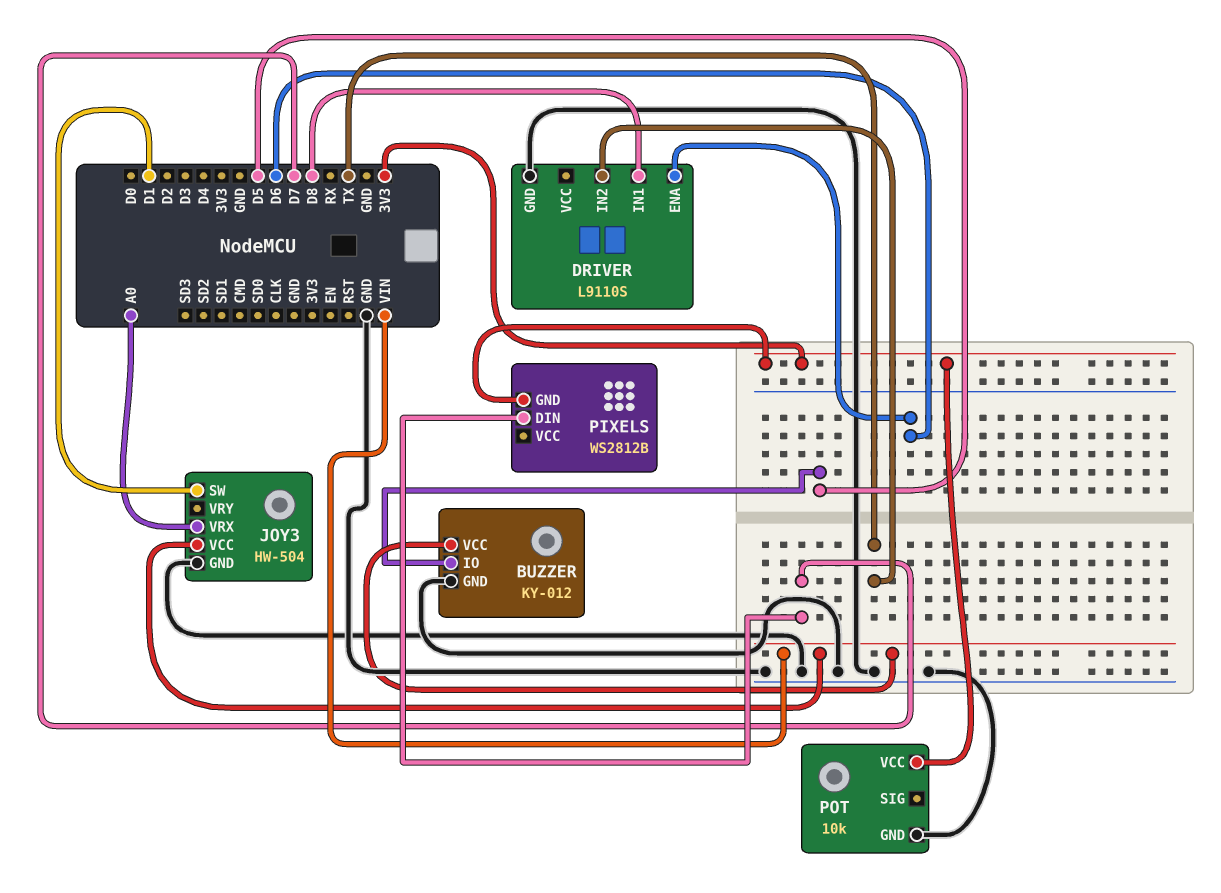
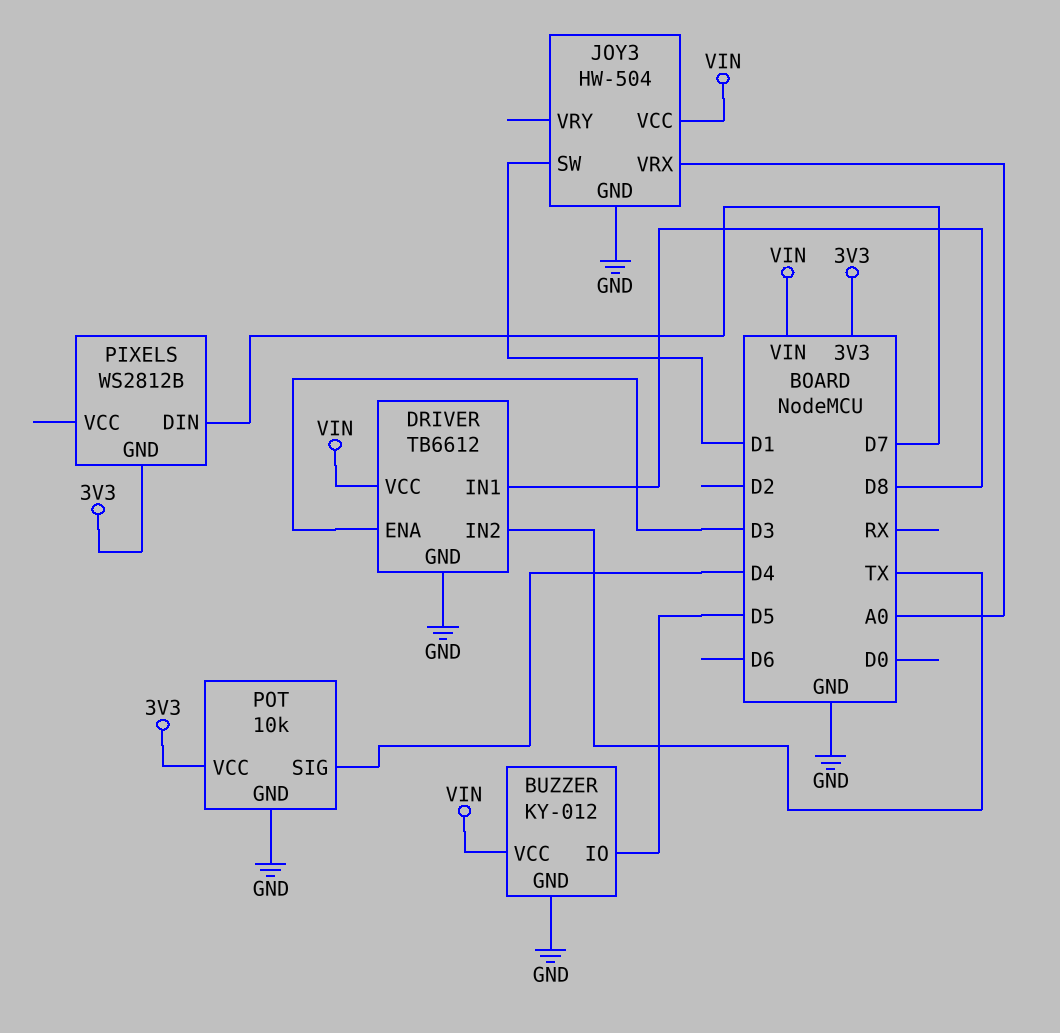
DRIVER: L9110S -> TB6612
DRIVER pin ENA: D6 -> D3
DRIVER pin VCC: none -> VIN
POT pin SIG: none -> D4

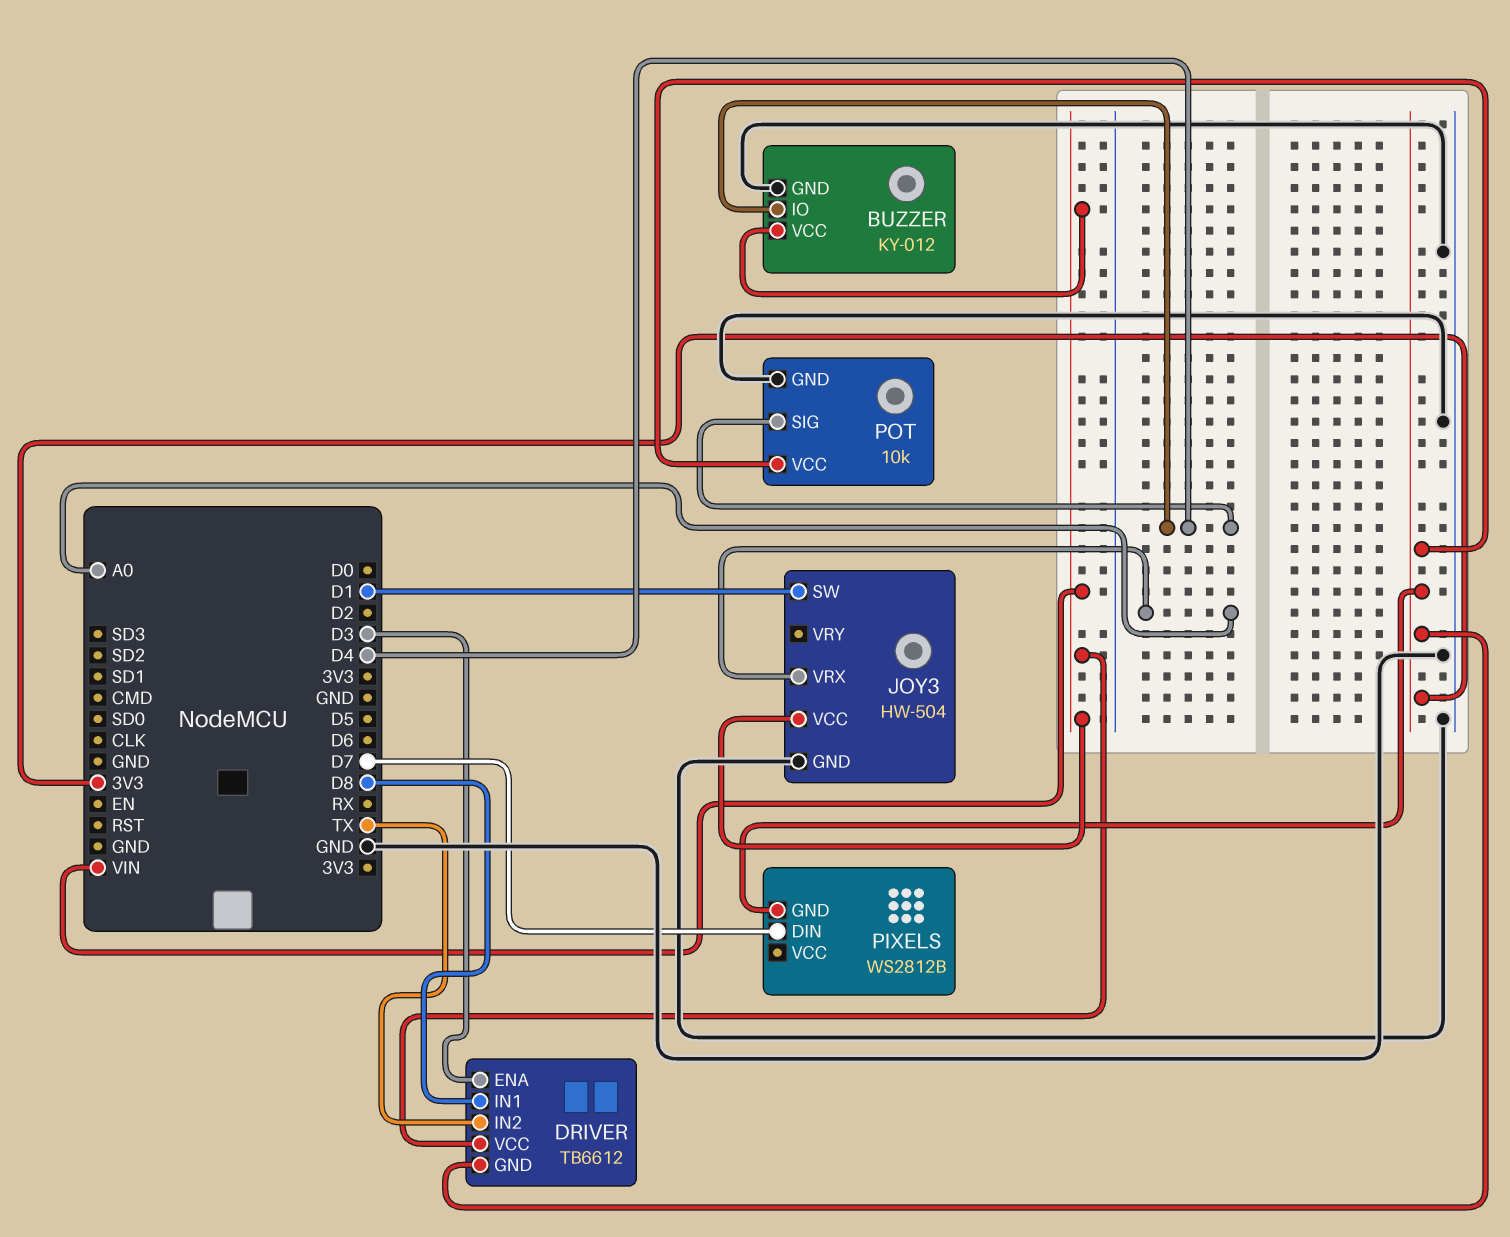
BUZZER pin IO: D5 -> D4
DRIVER pin GND: GND -> 3V3

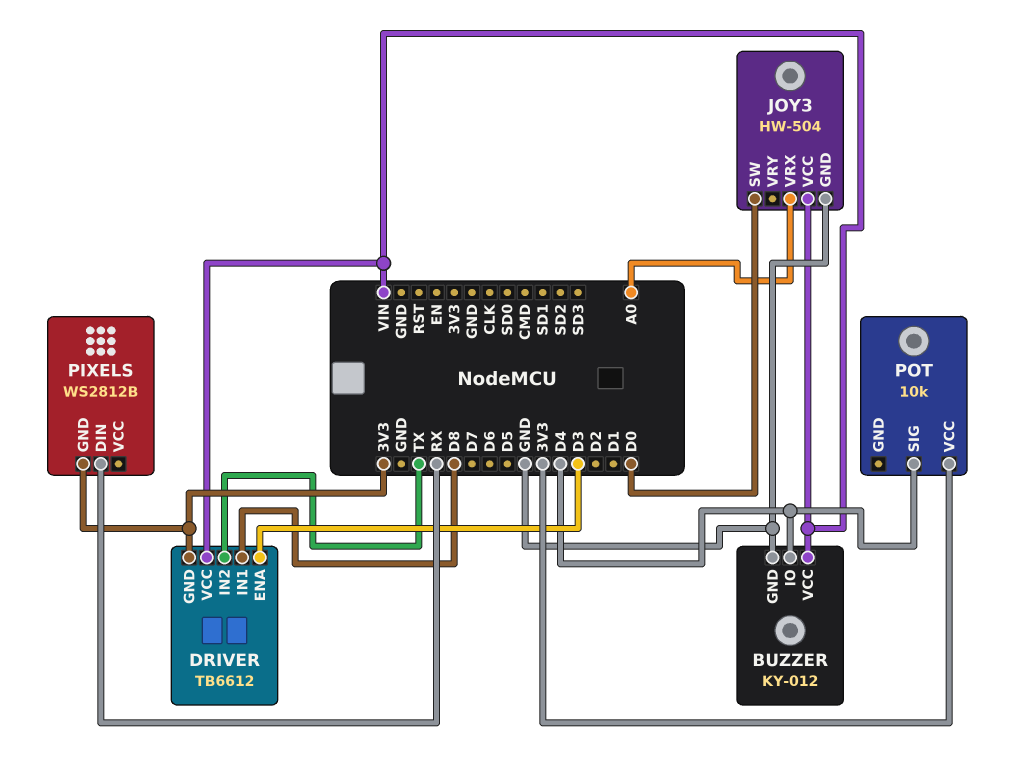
JOY3 pin SW: D1 -> D0
PIXELS pin DIN: D7 -> RX
POT pin GND: GND -> none

